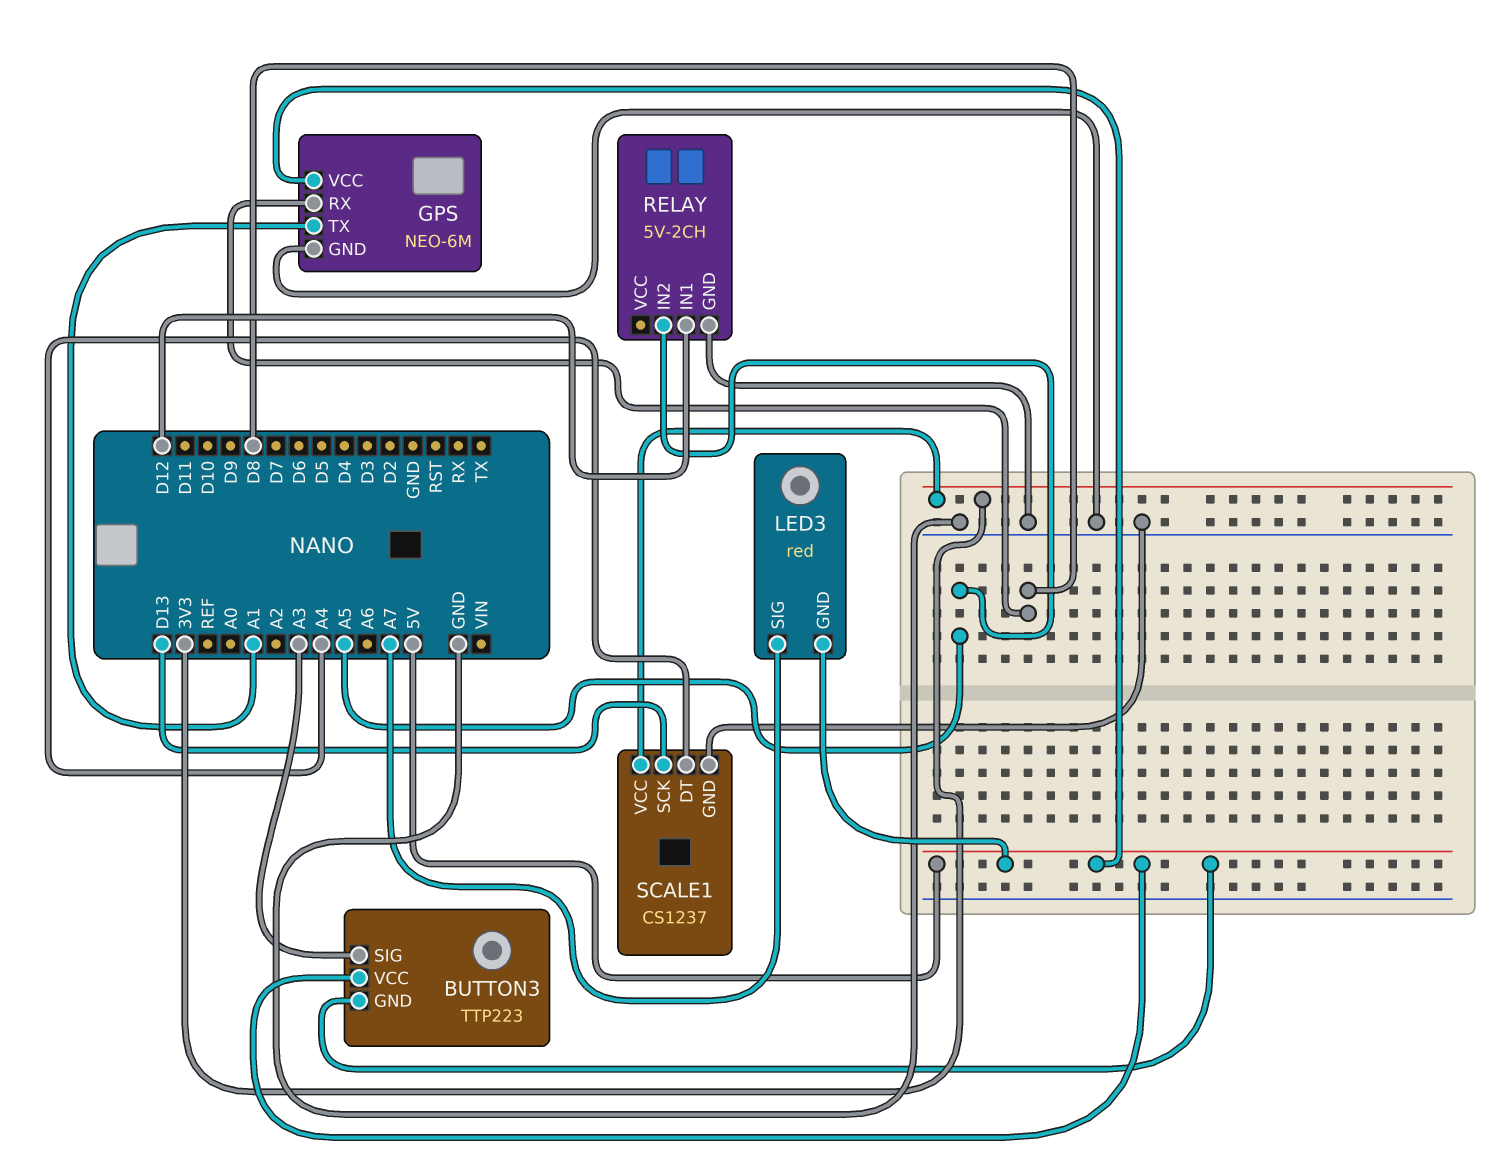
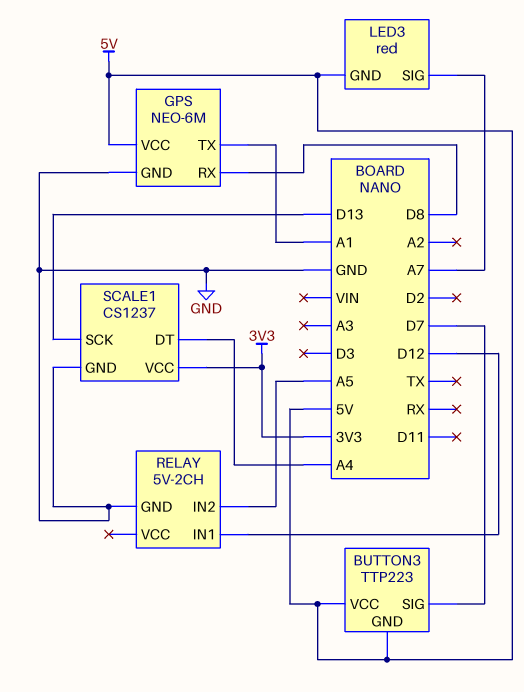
BUTTON3 pin SIG: A3 -> D7

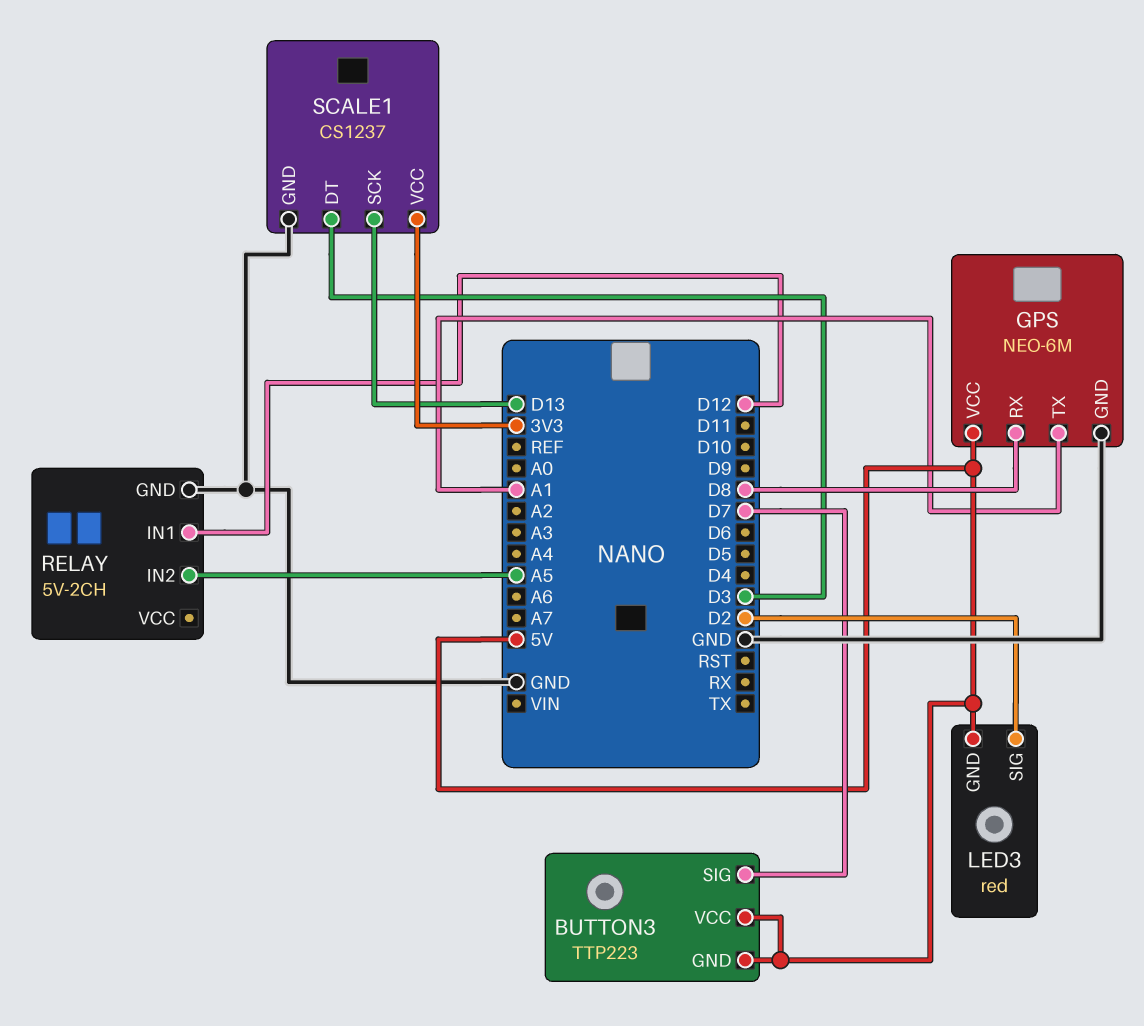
LED3 pin SIG: A7 -> D2
SCALE1 pin DT: A4 -> D3

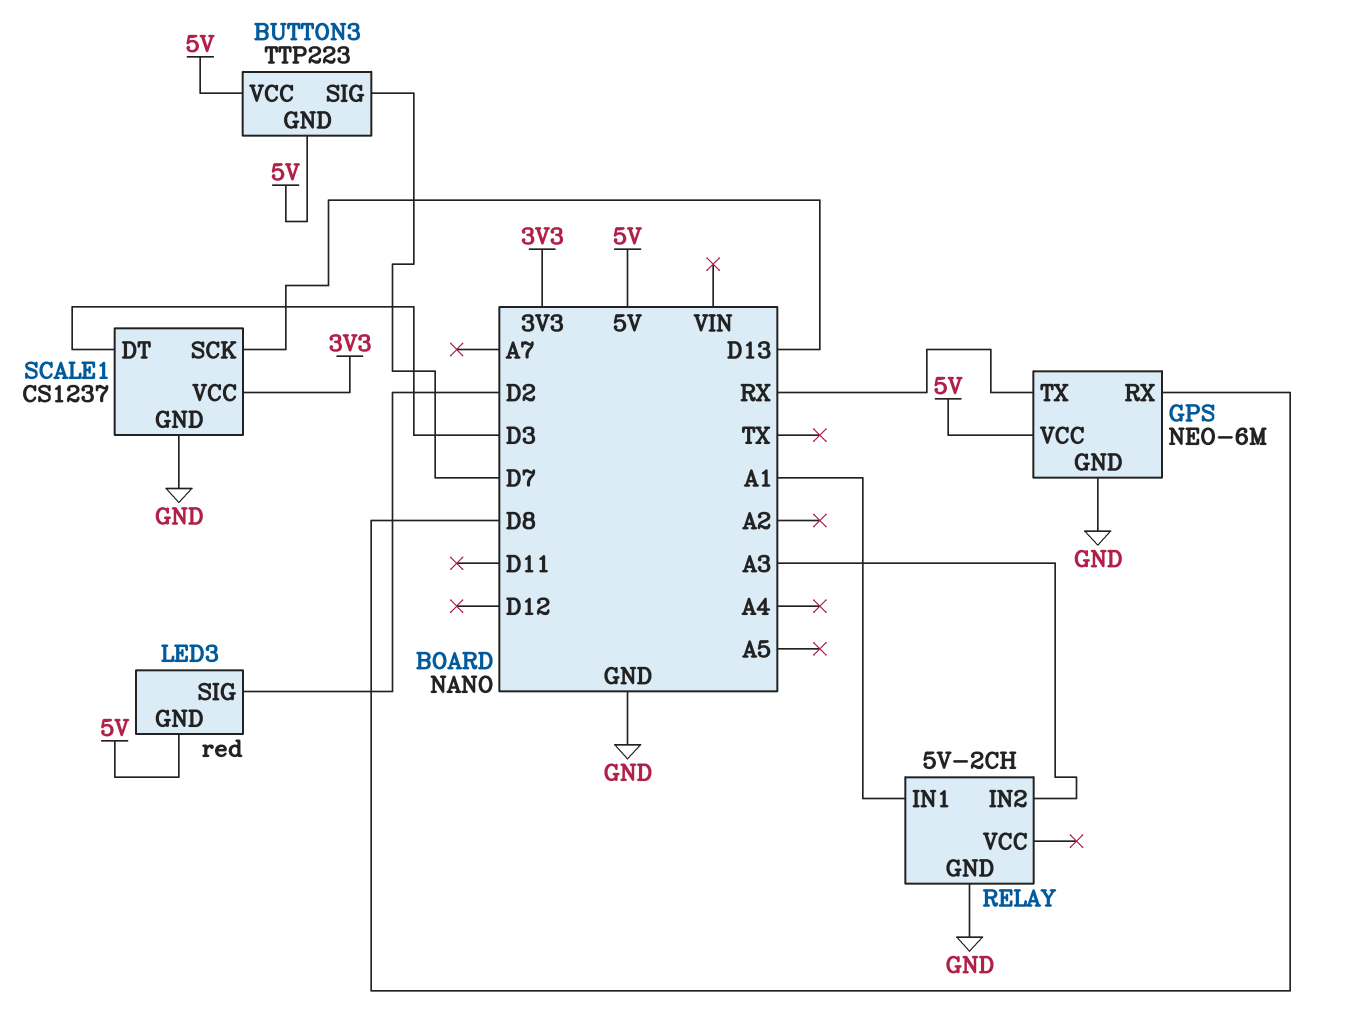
GPS pin TX: A1 -> RX
RELAY pin IN1: D12 -> A1
RELAY pin IN2: A5 -> A3

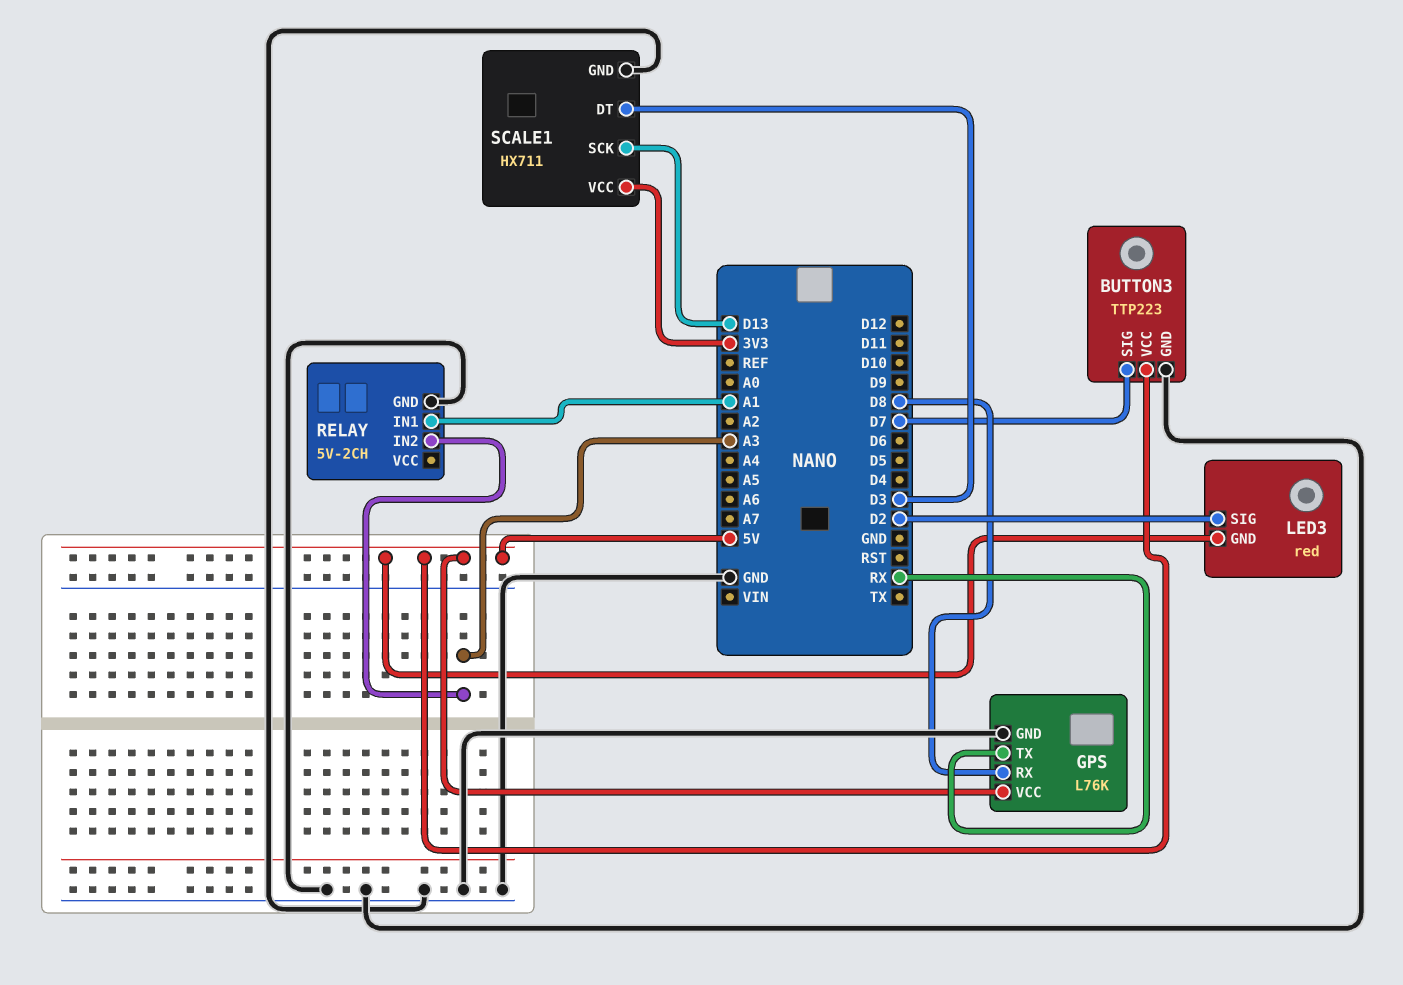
BUTTON3 pin GND: 5V -> GND
GPS: NEO-6M -> L76K
SCALE1: CS1237 -> HX711

